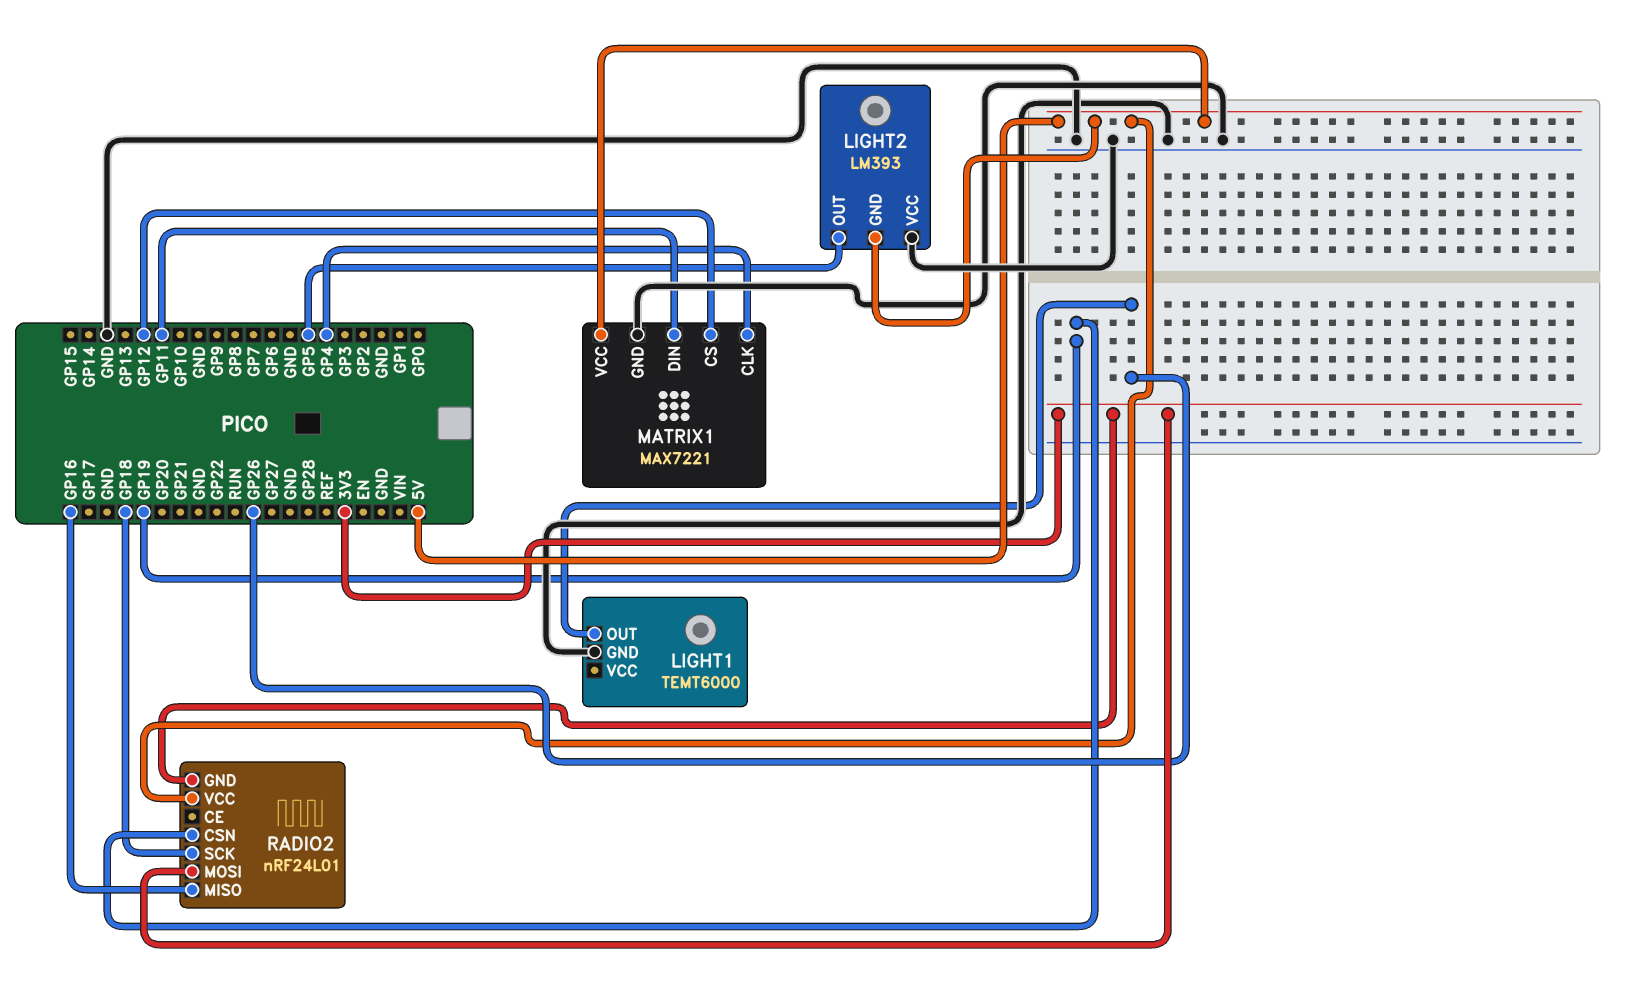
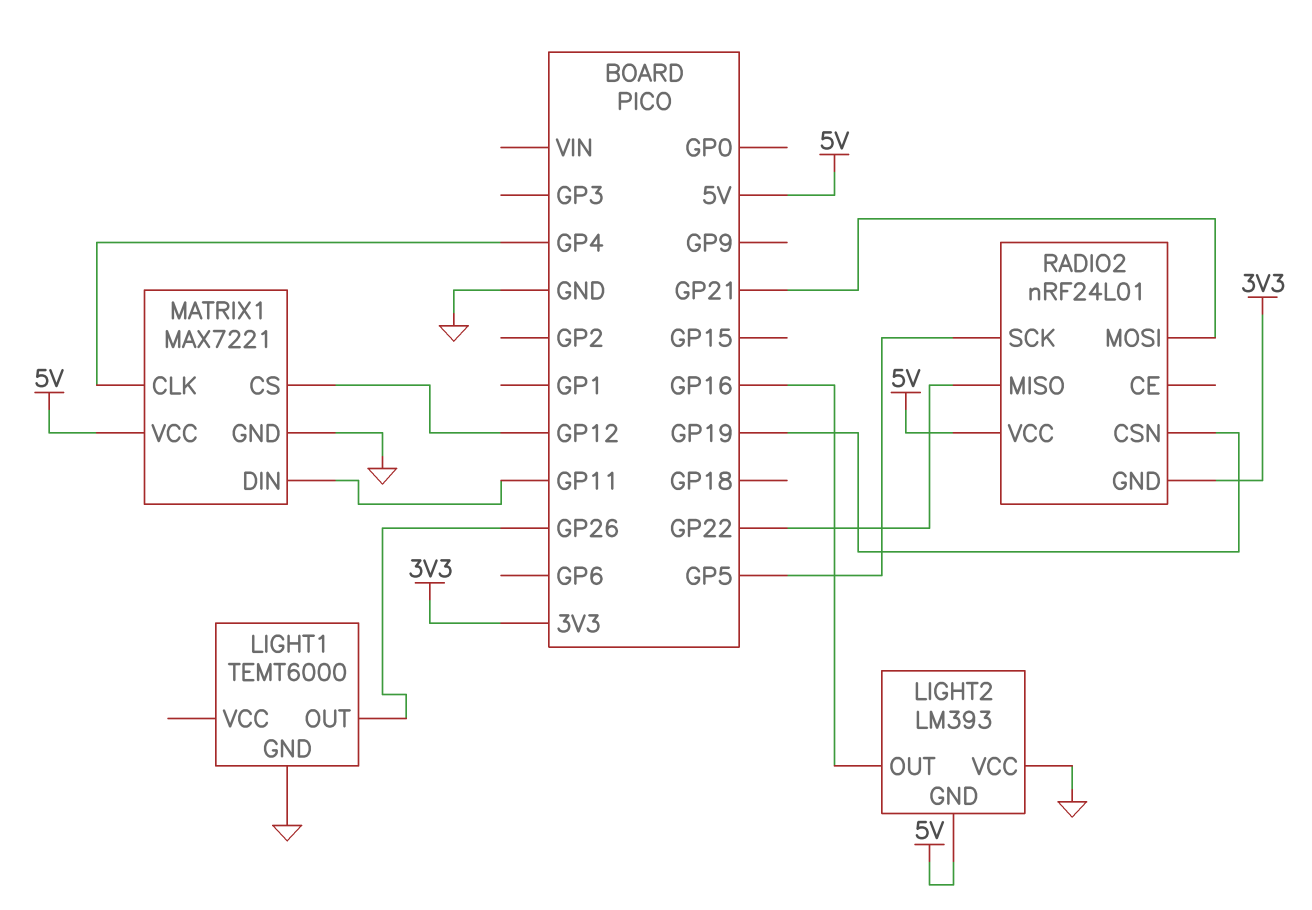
LIGHT2 pin OUT: GP5 -> GP16
RADIO2 pin MISO: GP16 -> GP22
RADIO2 pin MOSI: 3V3 -> GP21
RADIO2 pin SCK: GP18 -> GP5

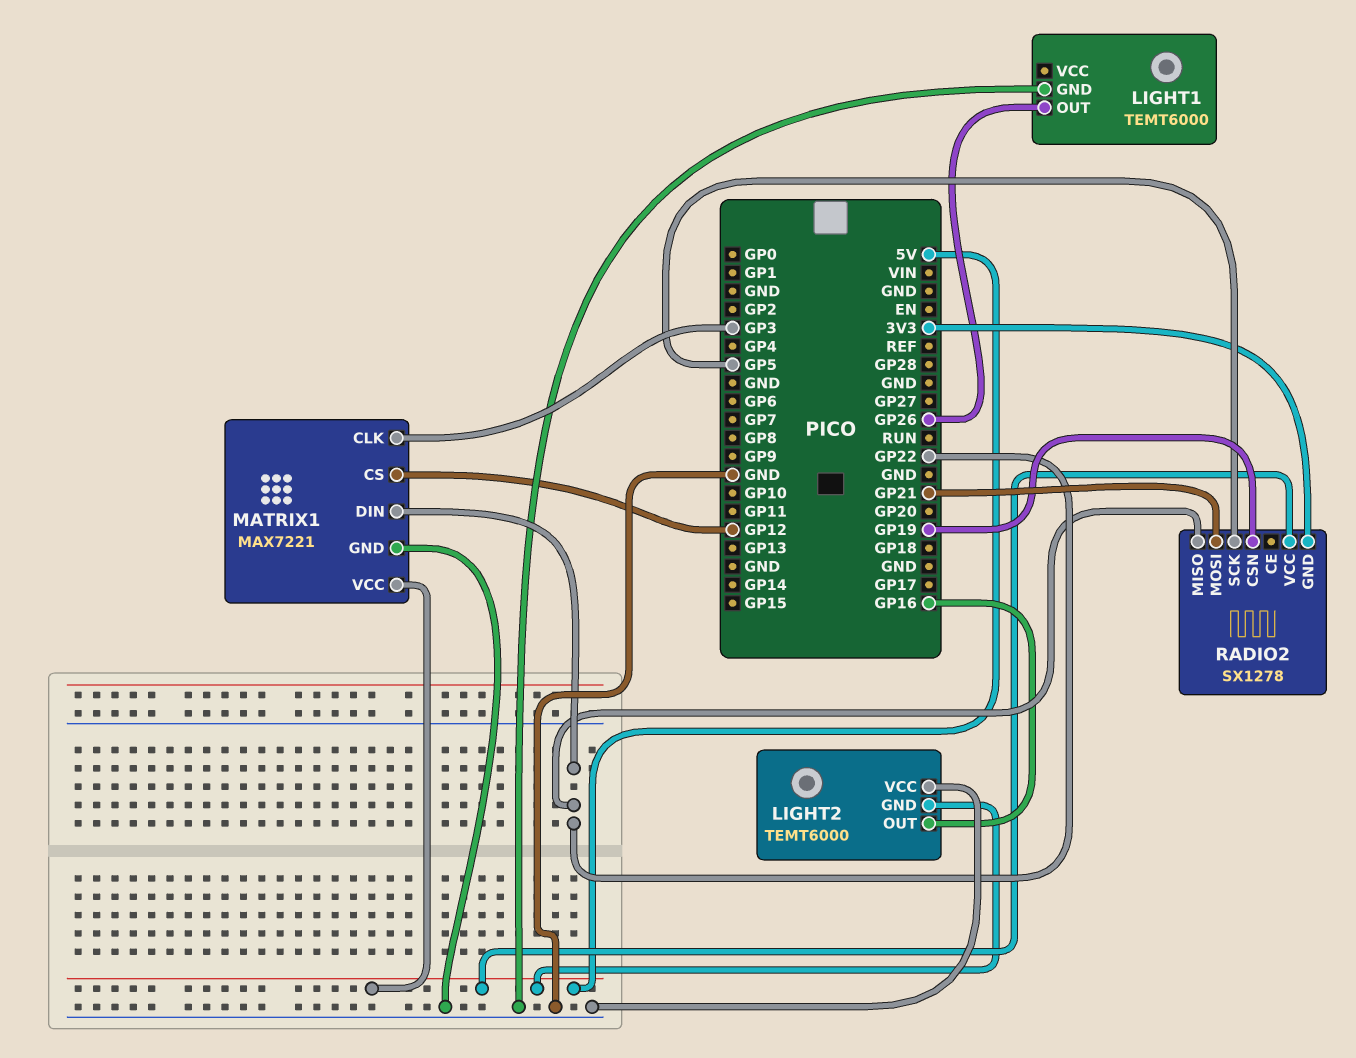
LIGHT2: LM393 -> TEMT6000
MATRIX1 pin CLK: GP4 -> GP3
MATRIX1 pin DIN: GP11 -> GP22
RADIO2: nRF24L01 -> SX1278

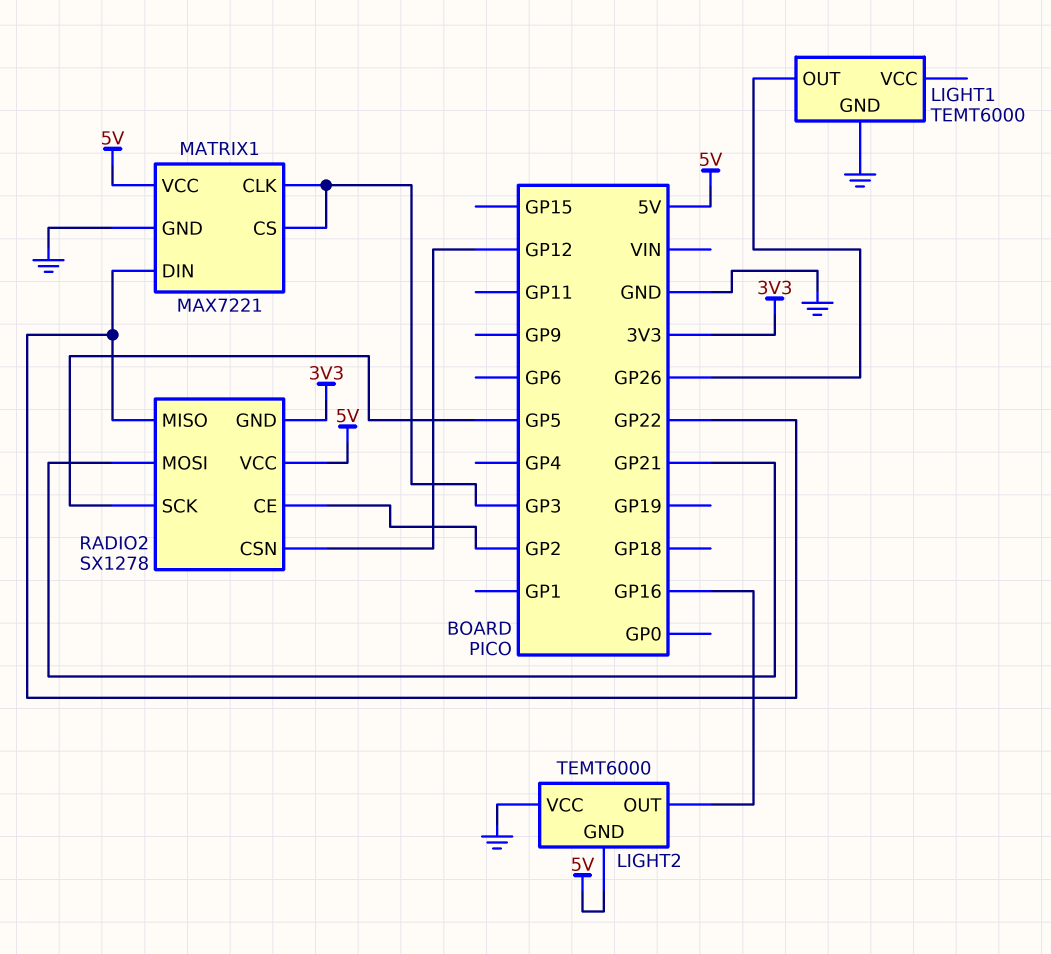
MATRIX1 pin CS: GP12 -> GP3
RADIO2 pin CE: none -> GP2
RADIO2 pin CSN: GP19 -> GP12

